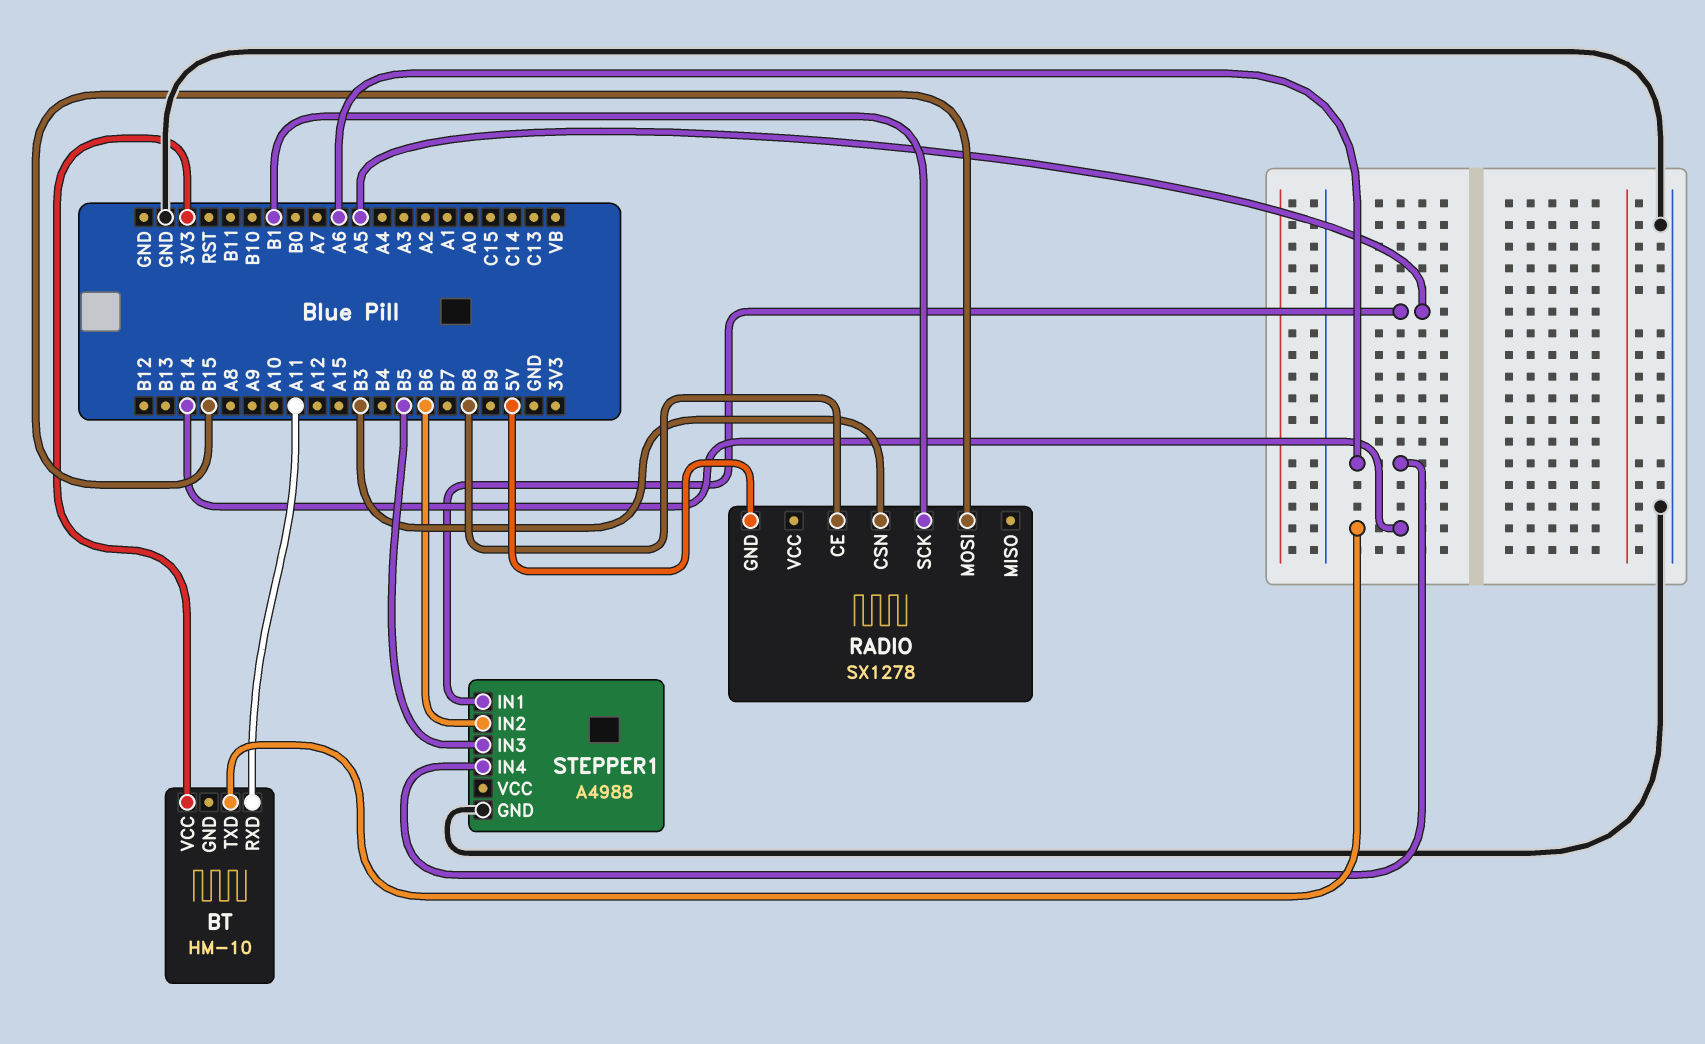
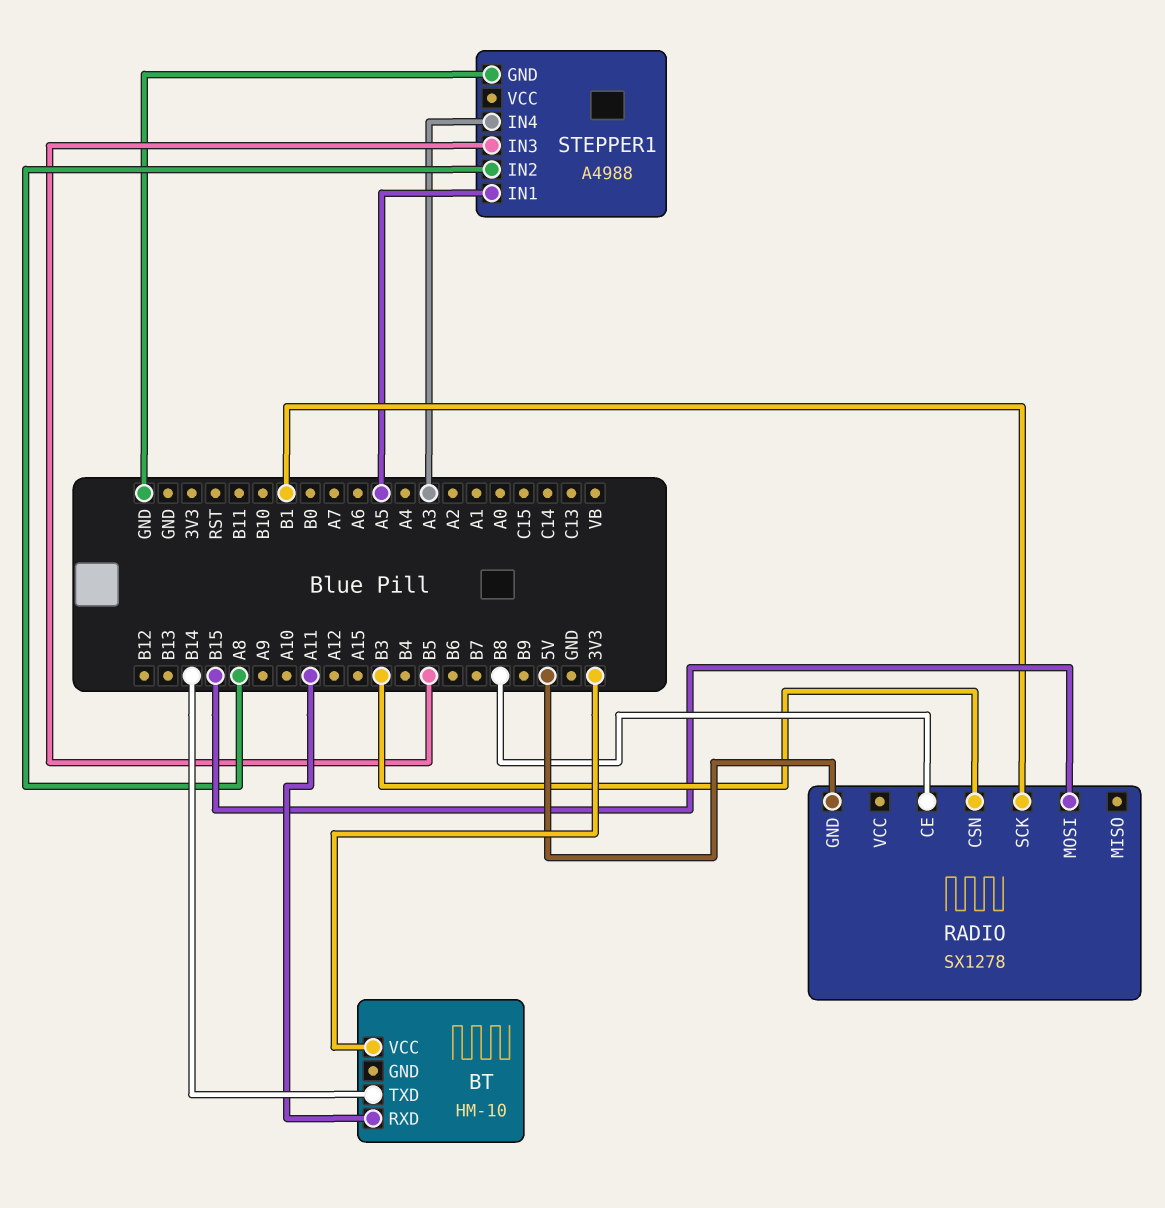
STEPPER1 pin IN2: B6 -> A8
STEPPER1 pin IN4: A6 -> A3

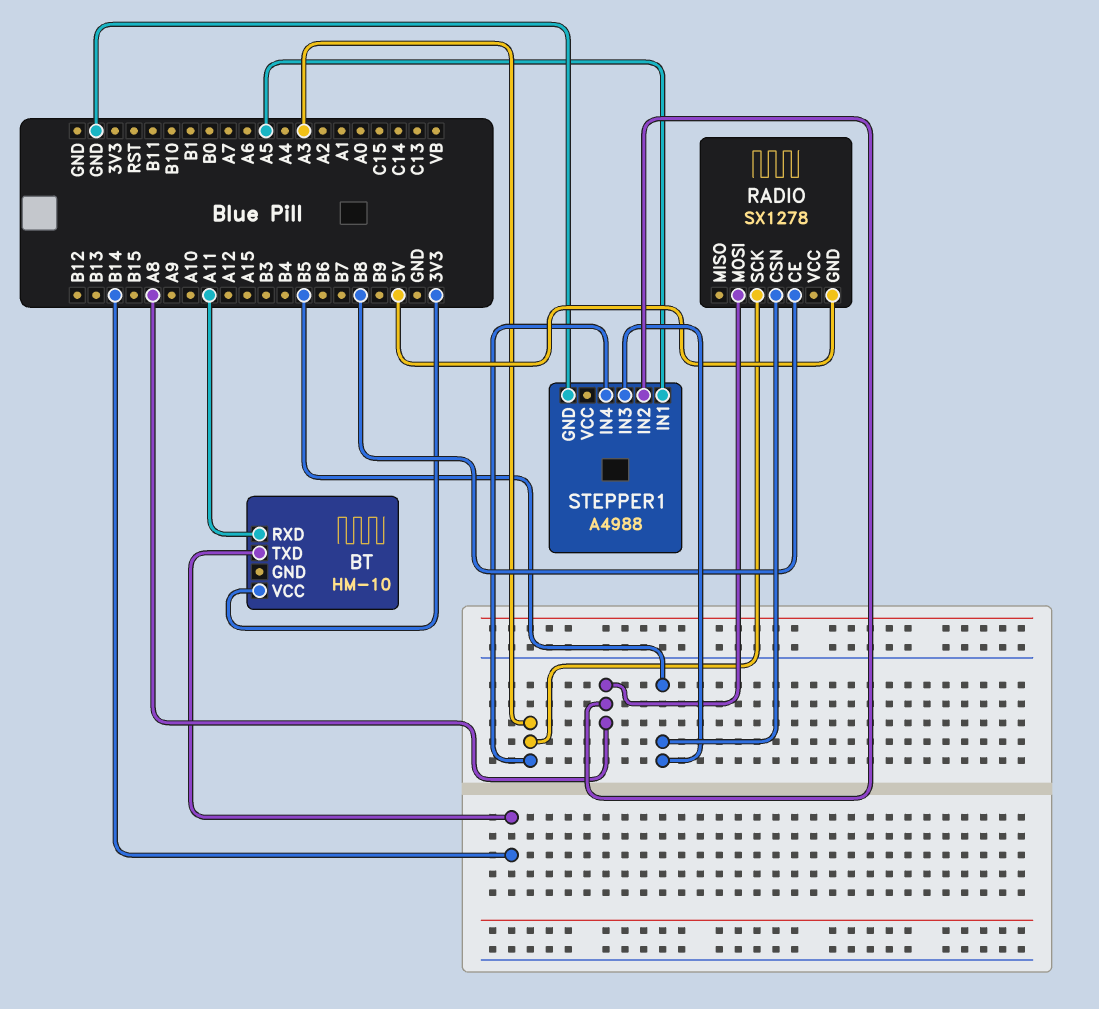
RADIO pin CSN: B3 -> B5
RADIO pin MOSI: B15 -> A8
RADIO pin SCK: B1 -> A3

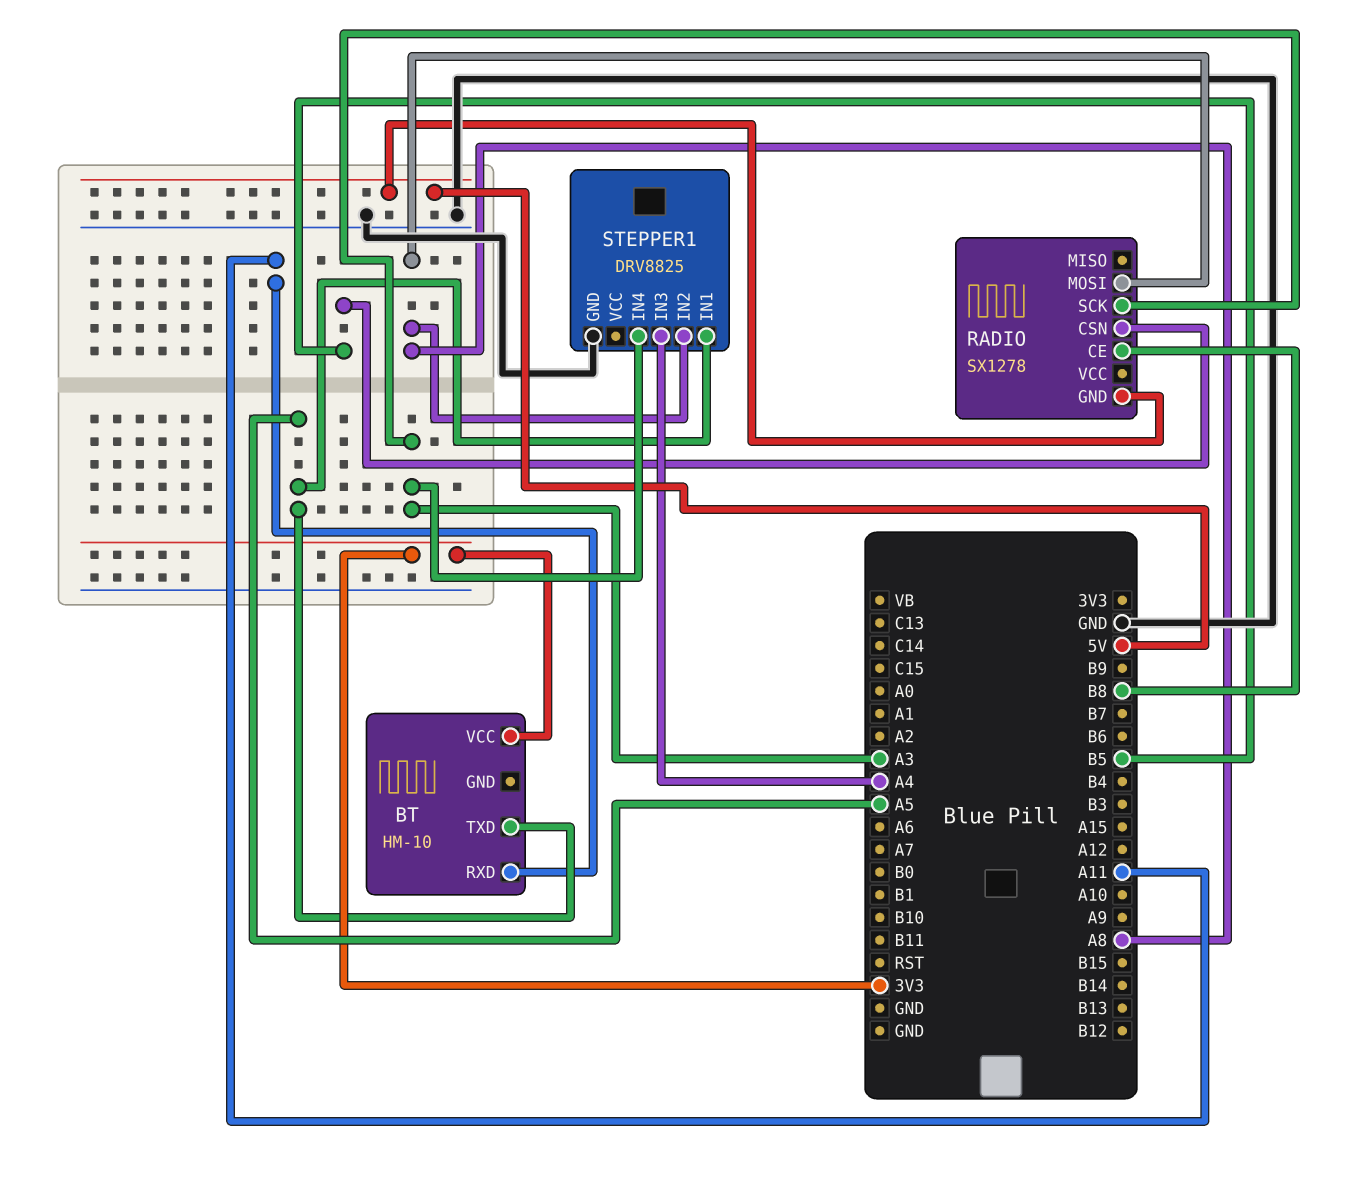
BT pin TXD: B14 -> A5
STEPPER1: A4988 -> DRV8825
STEPPER1 pin IN3: B5 -> A4

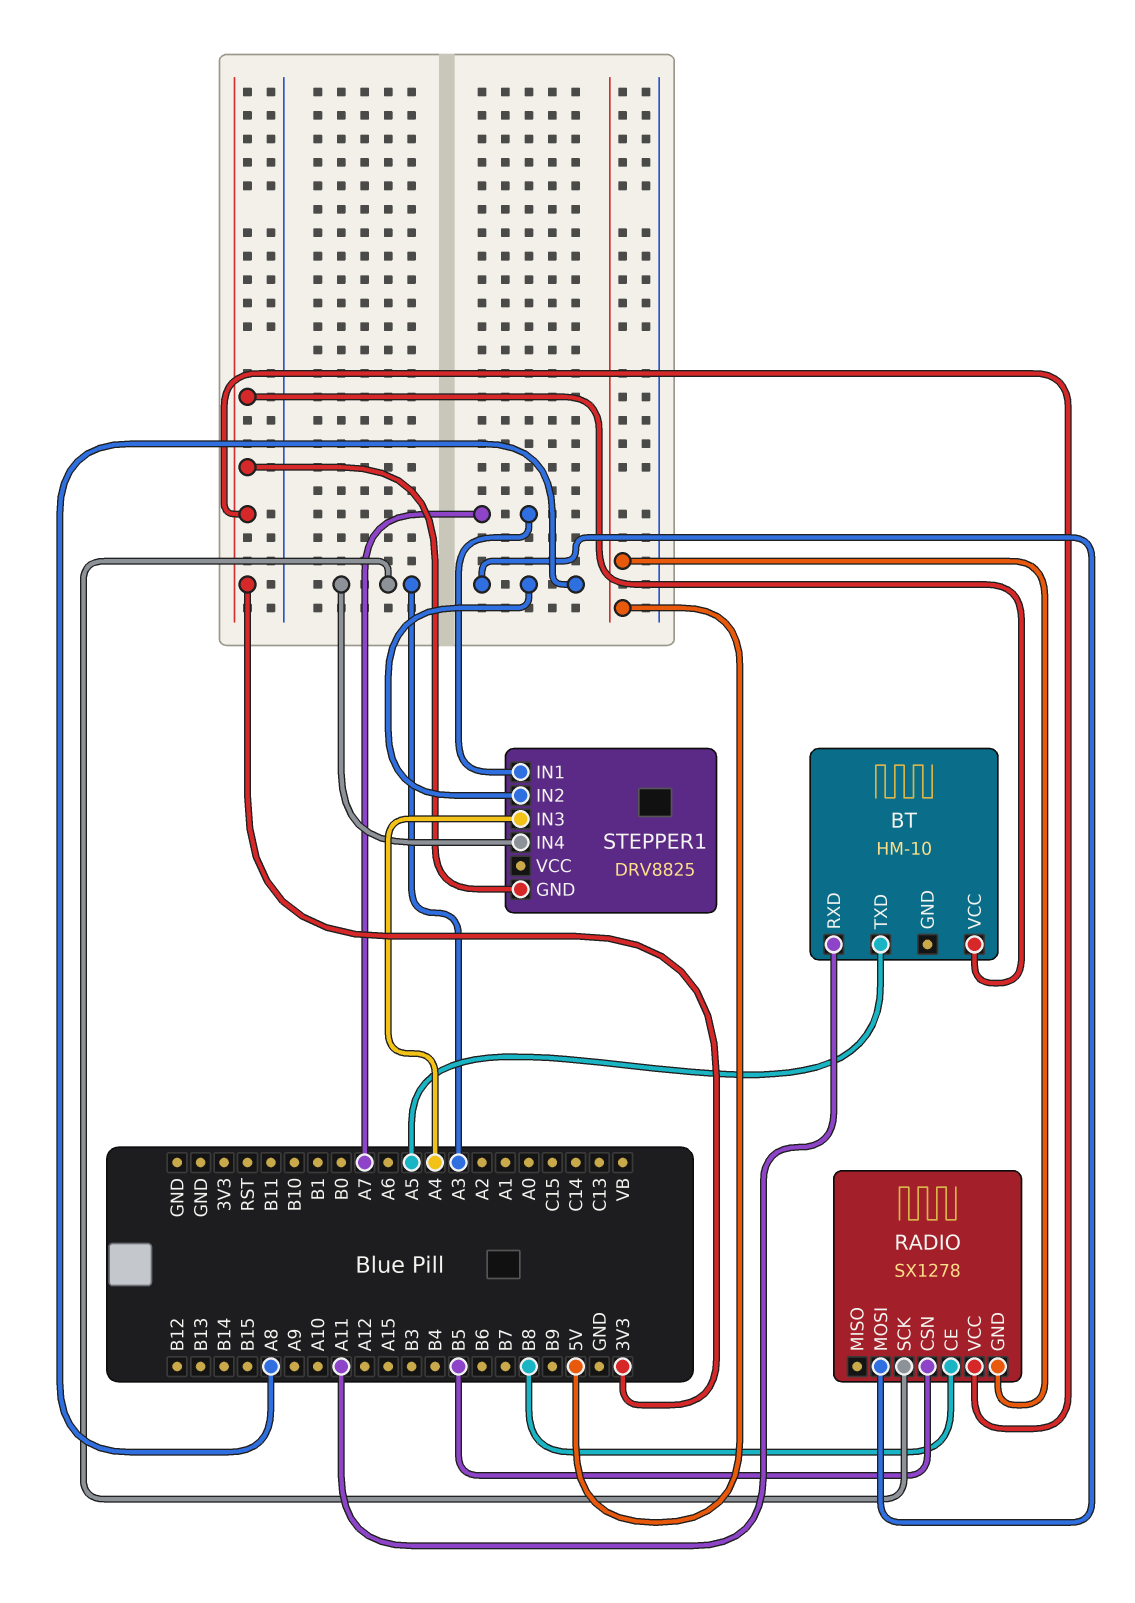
RADIO pin VCC: none -> 3V3
STEPPER1 pin GND: GND -> 3V3
STEPPER1 pin IN1: A5 -> A7

